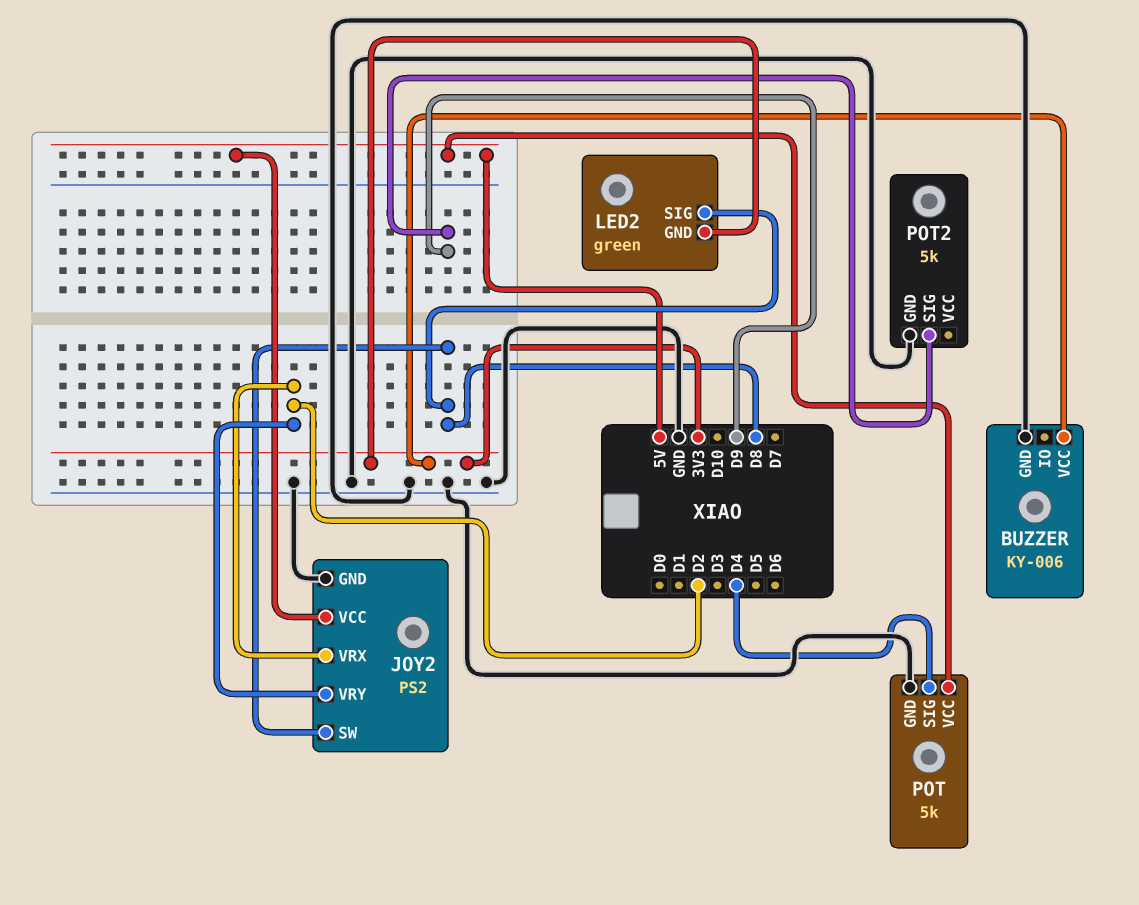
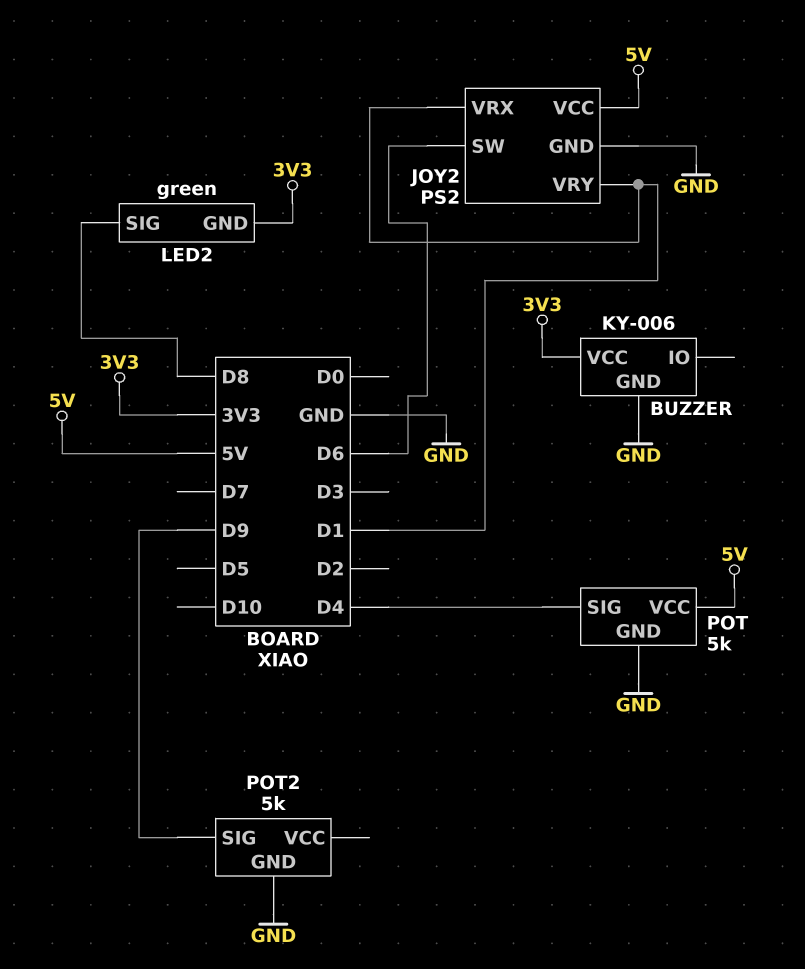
JOY2 pin SW: D8 -> D6
JOY2 pin VRX: D2 -> D1
JOY2 pin VRY: D2 -> D1

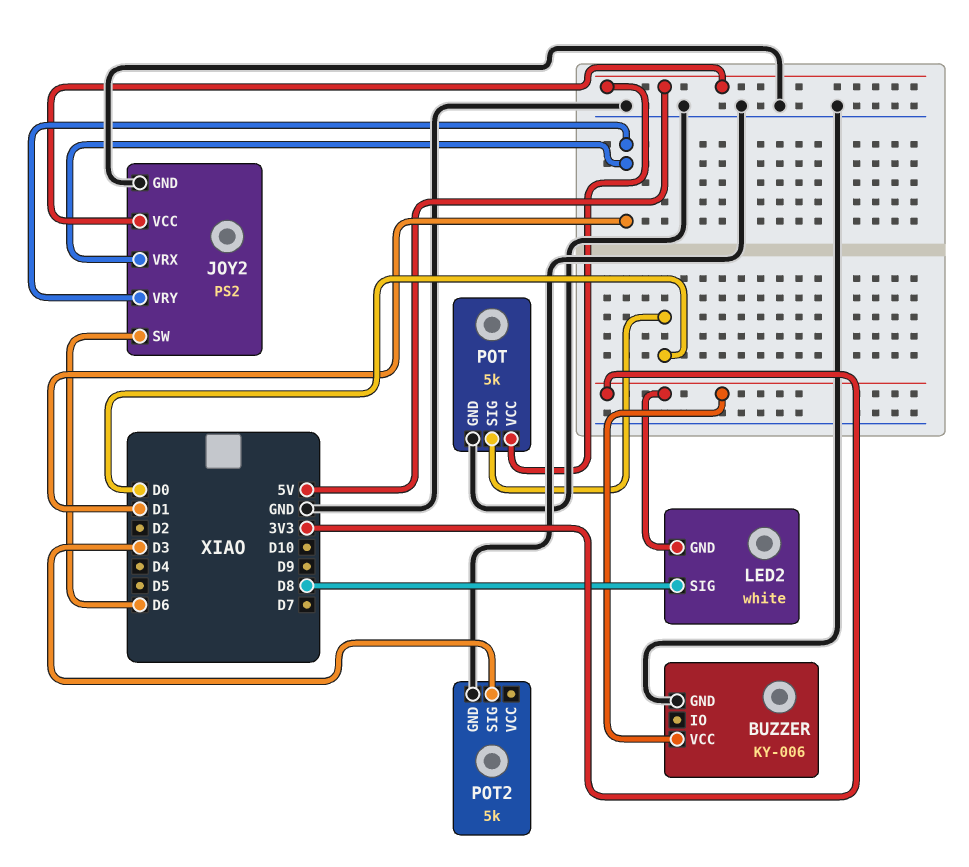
LED2: green -> white
POT pin SIG: D4 -> D0
POT2 pin SIG: D9 -> D3

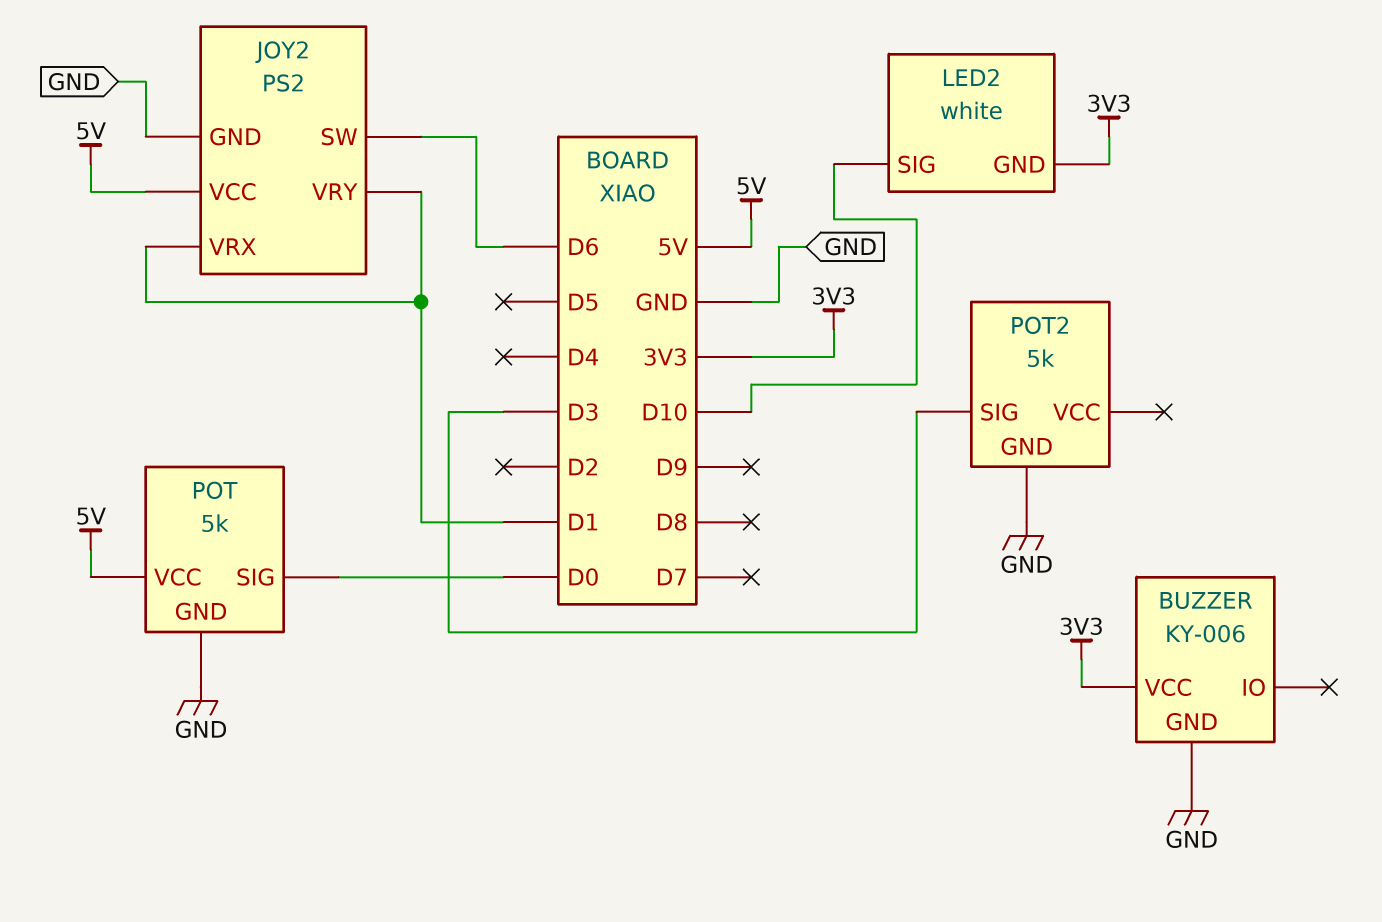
LED2 pin SIG: D8 -> D10

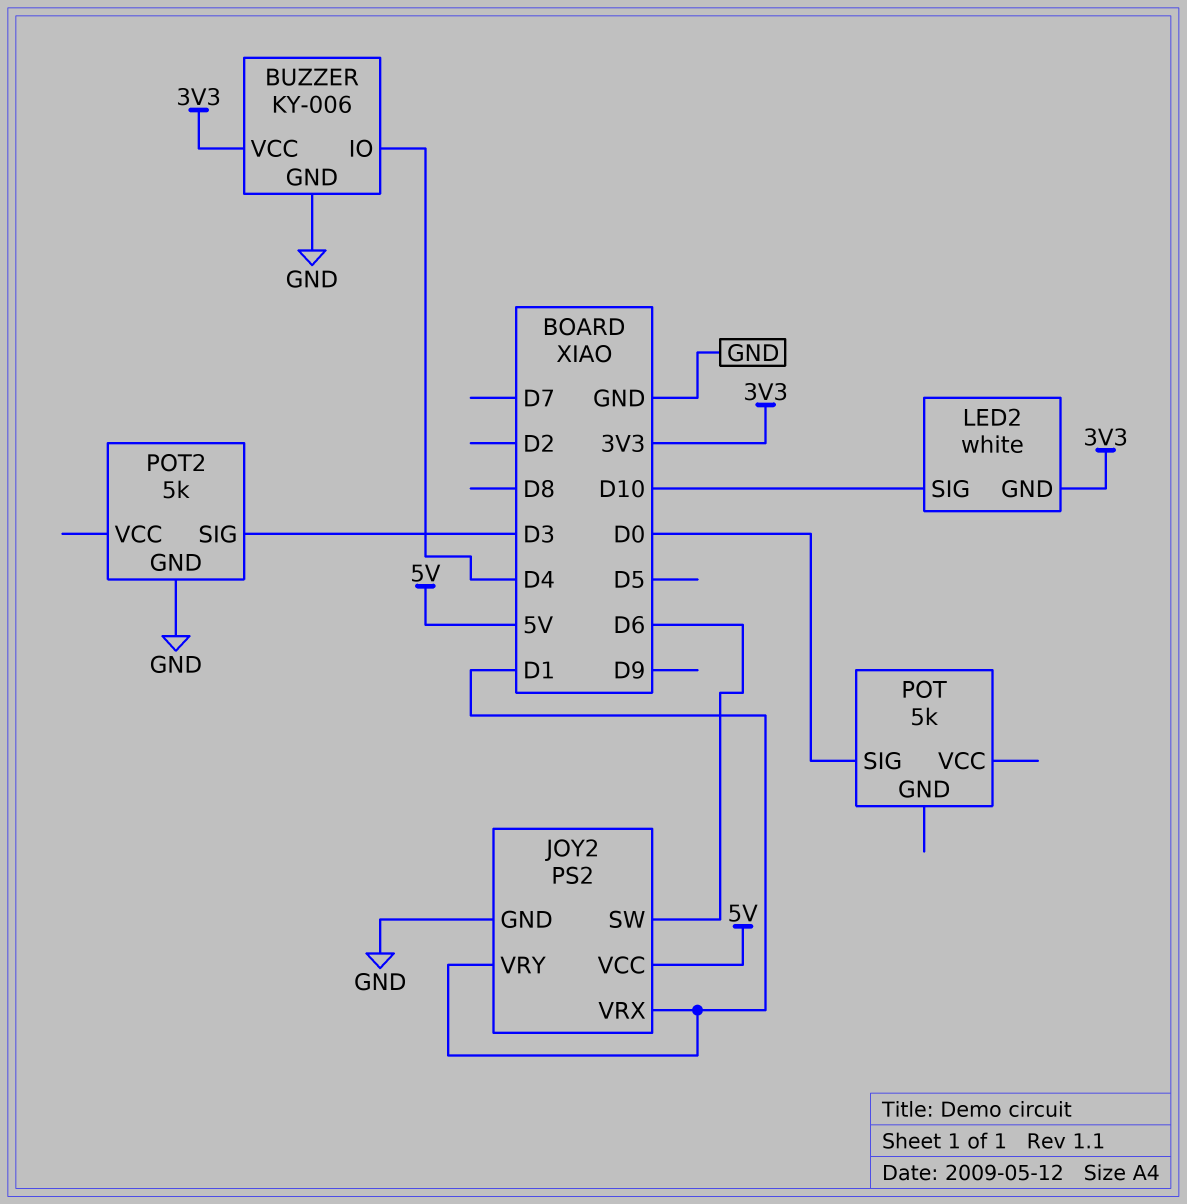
BUZZER pin IO: none -> D4
POT pin GND: GND -> none
POT pin VCC: 5V -> none

